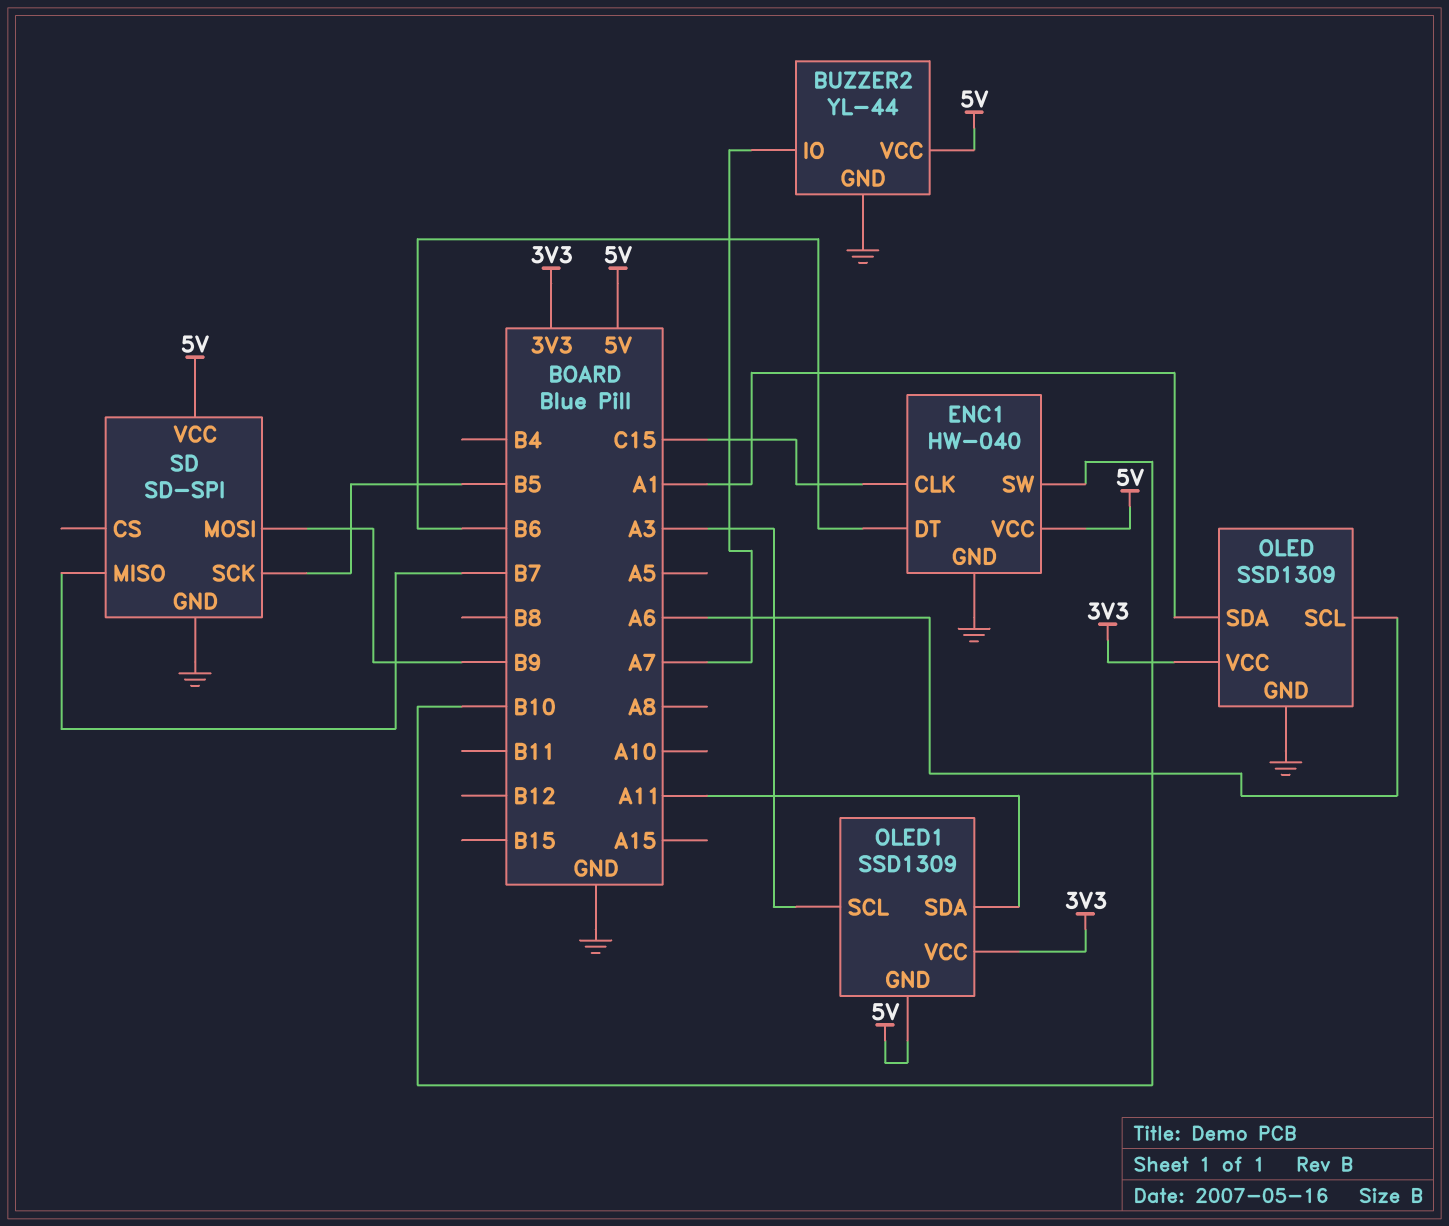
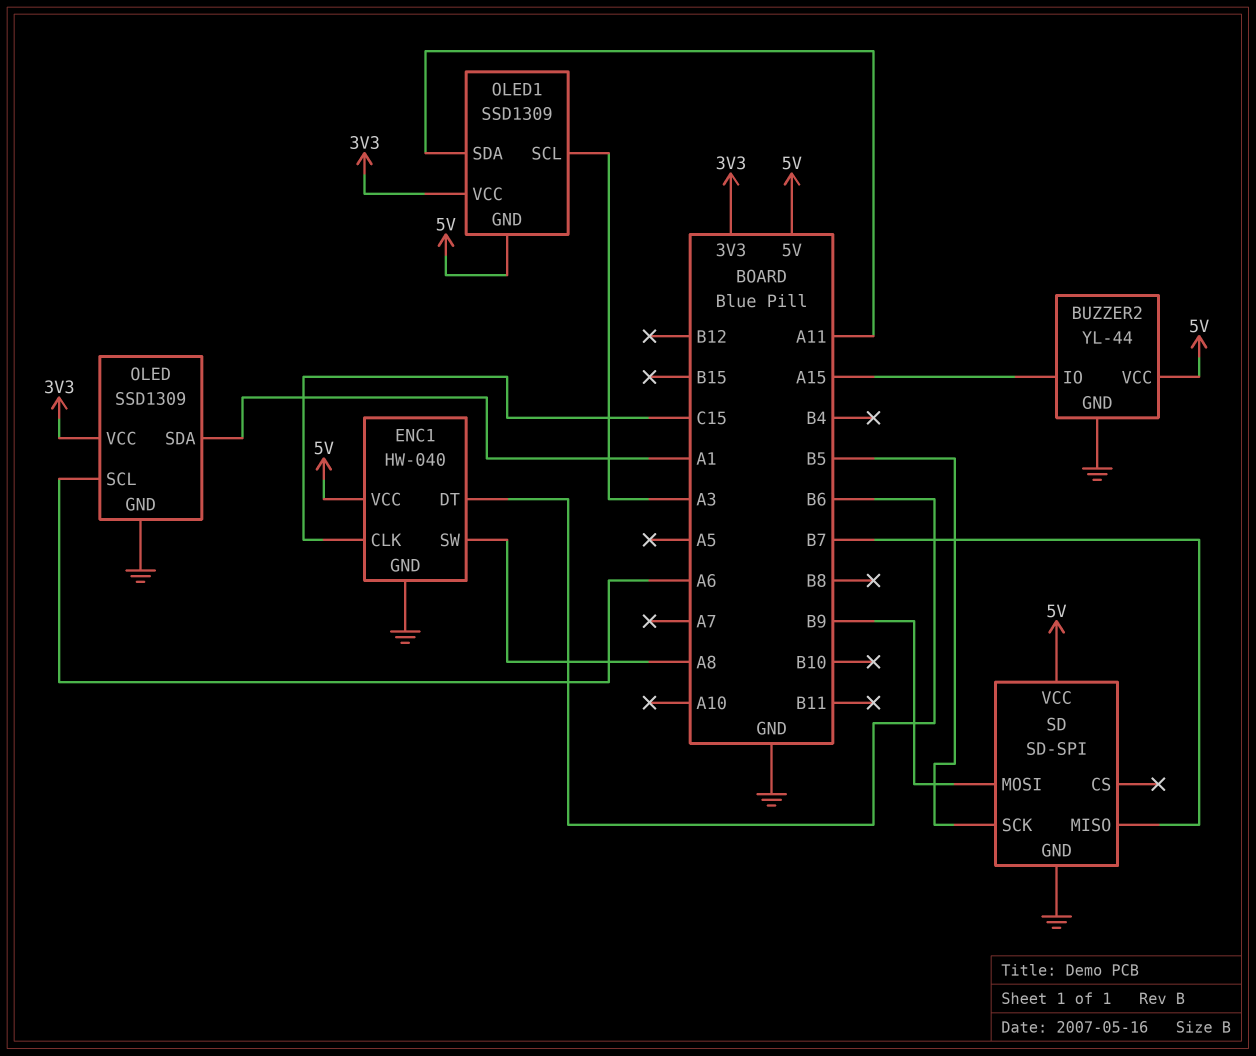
BUZZER2 pin IO: A7 -> A15
ENC1 pin SW: B10 -> A8

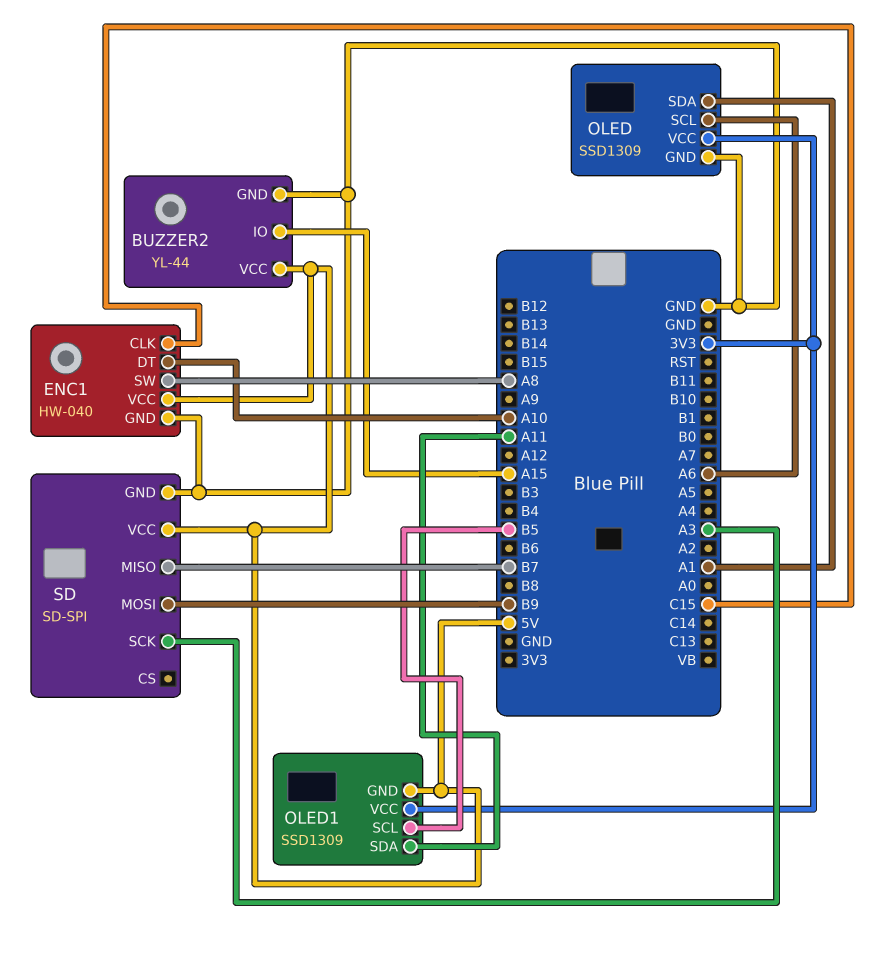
ENC1 pin DT: B6 -> A10
OLED1 pin SCL: A3 -> B5
SD pin SCK: B5 -> A3

